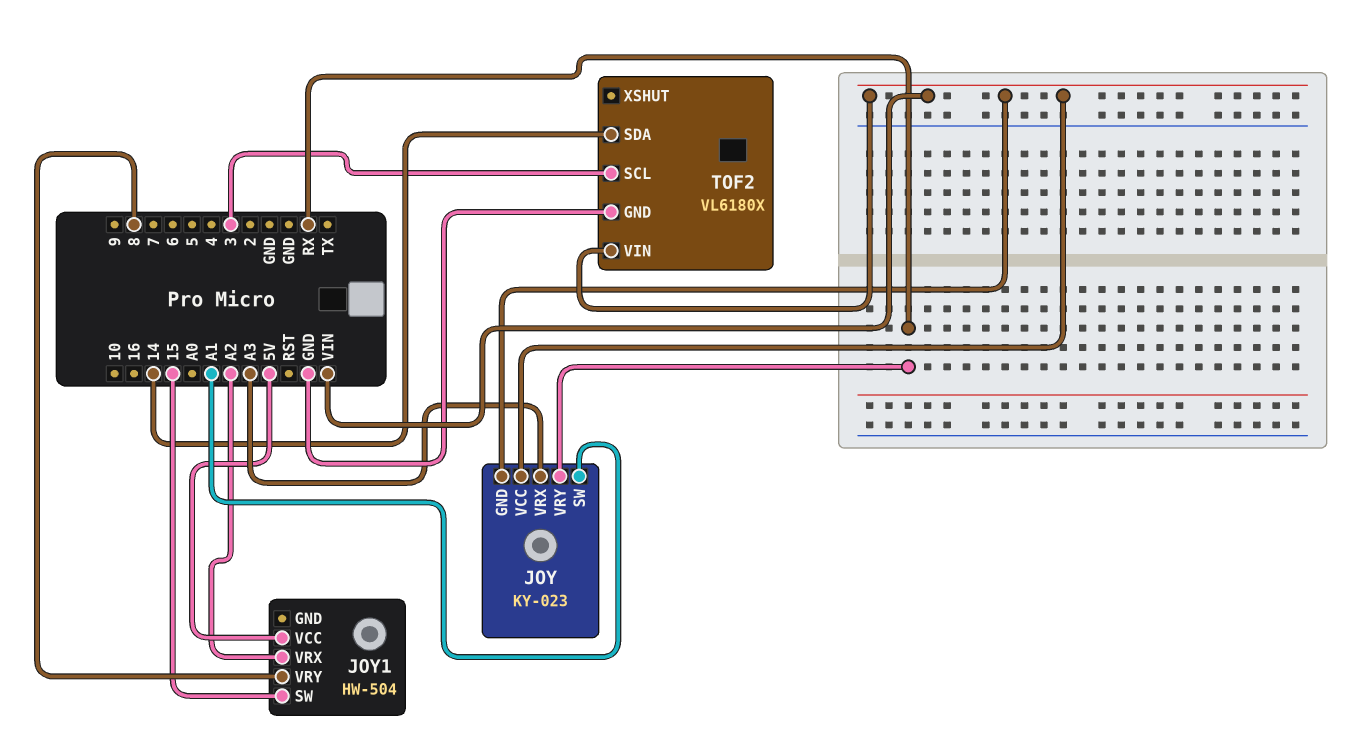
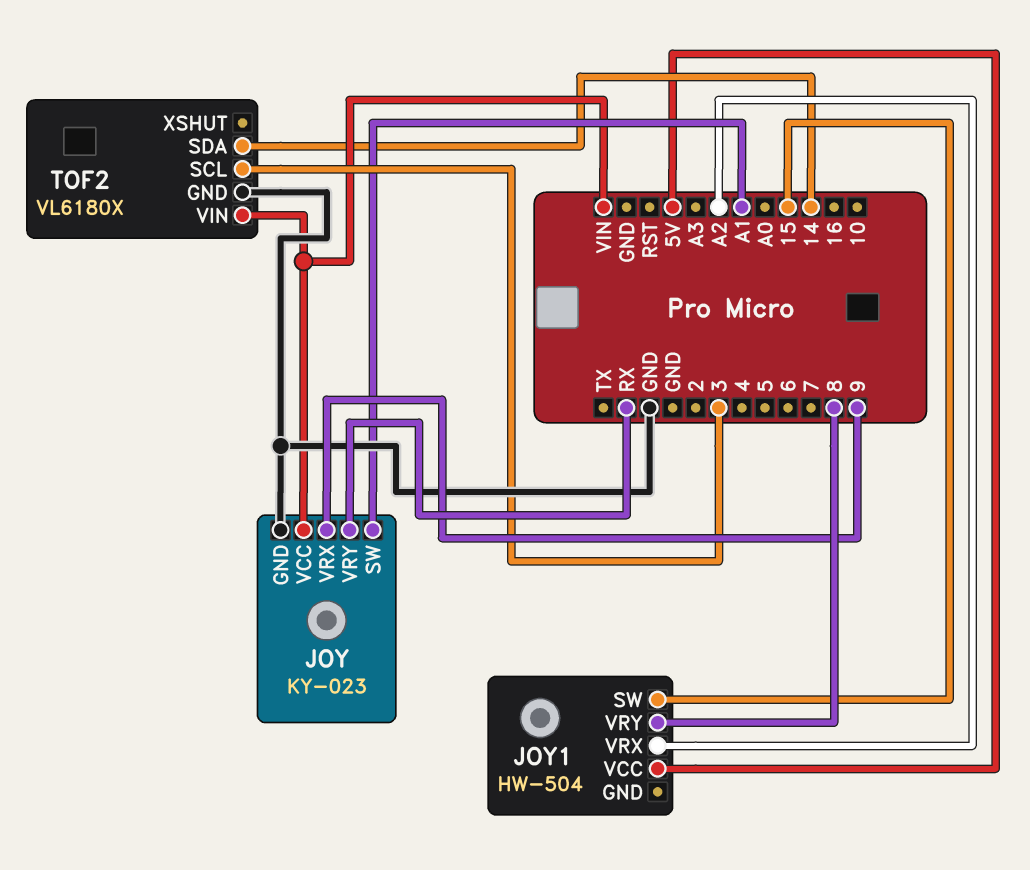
JOY pin GND: VIN -> GND
JOY pin VRX: A3 -> 9

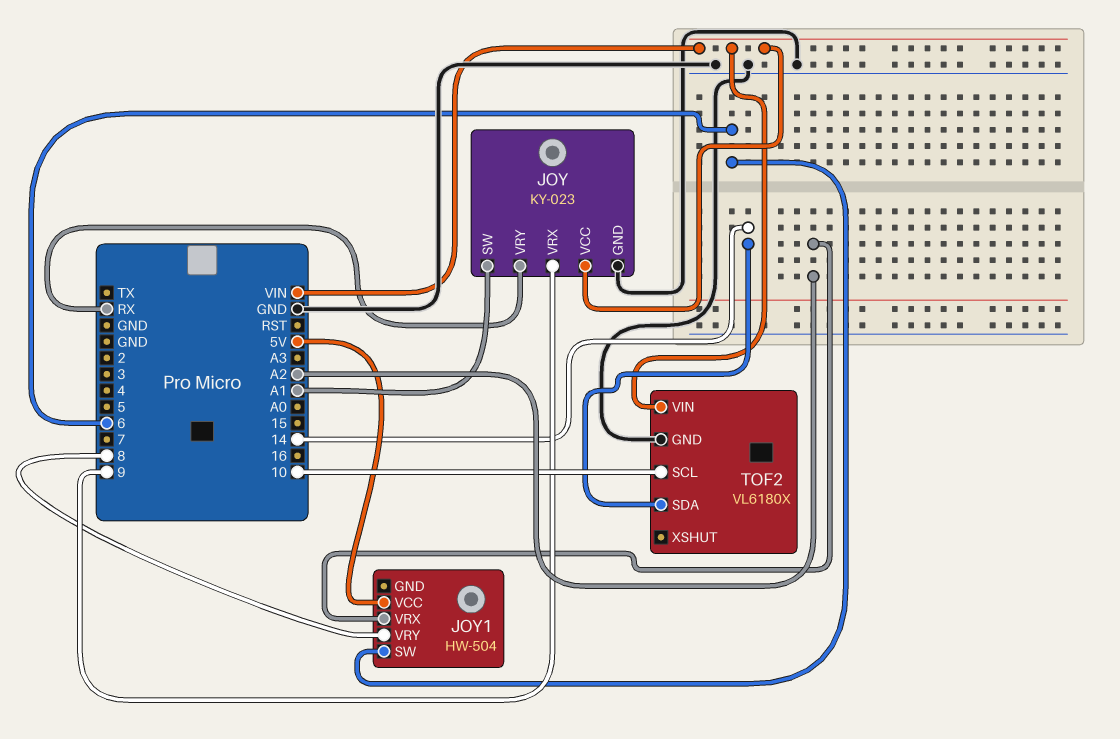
JOY1 pin SW: 15 -> 6
TOF2 pin SCL: 3 -> 10

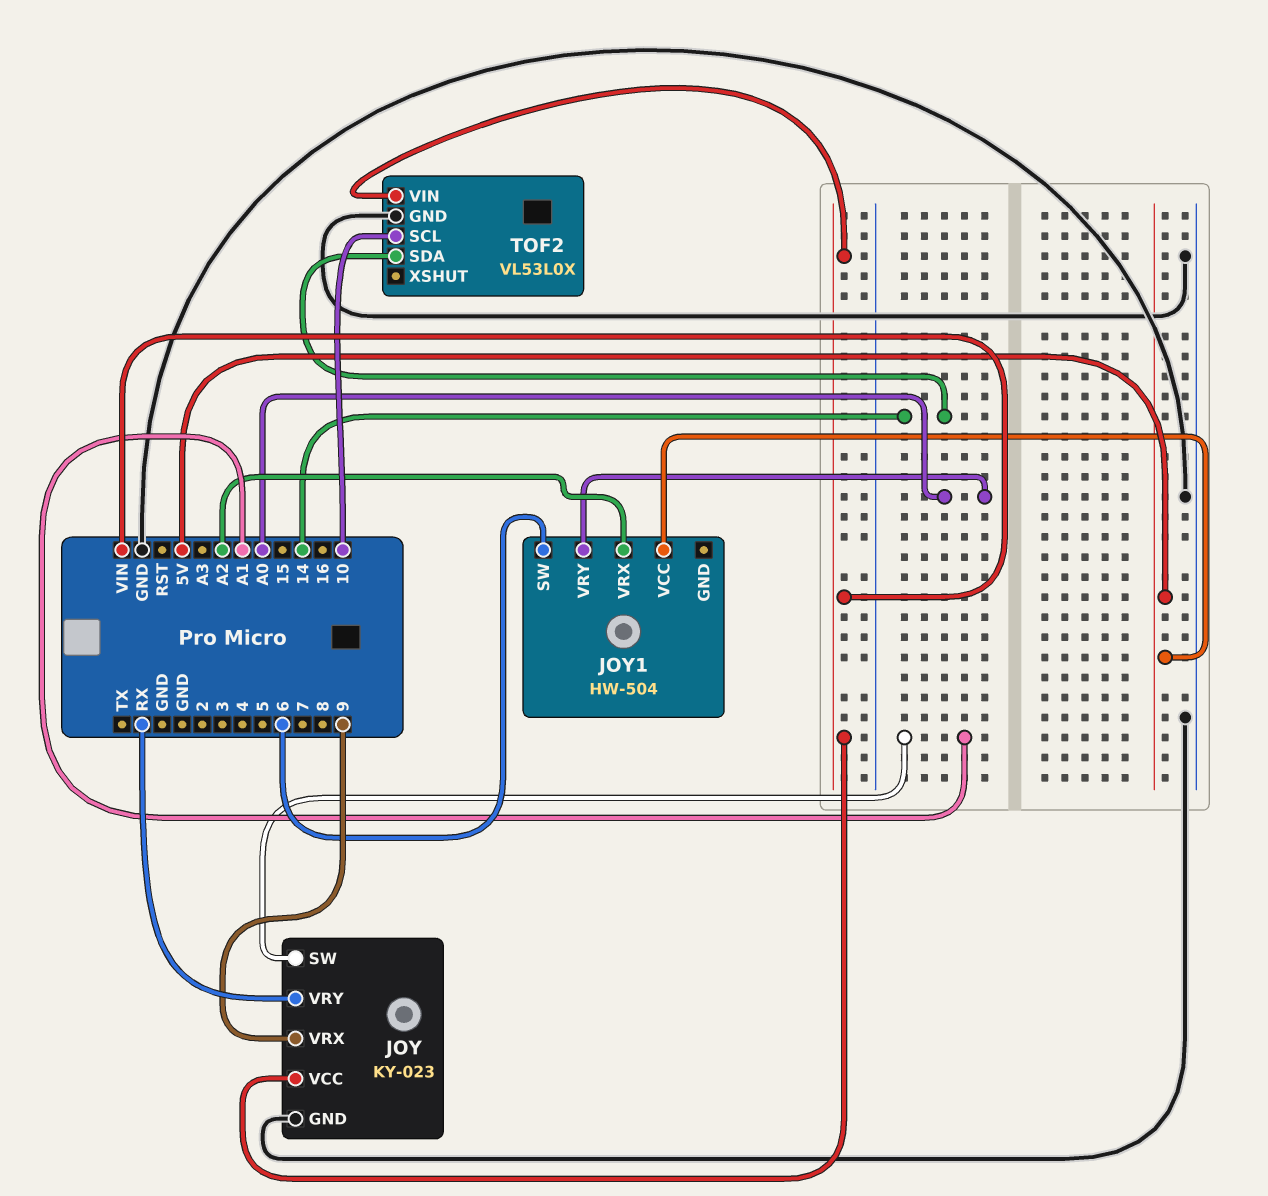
JOY1 pin VRY: 8 -> A0
TOF2: VL6180X -> VL53L0X

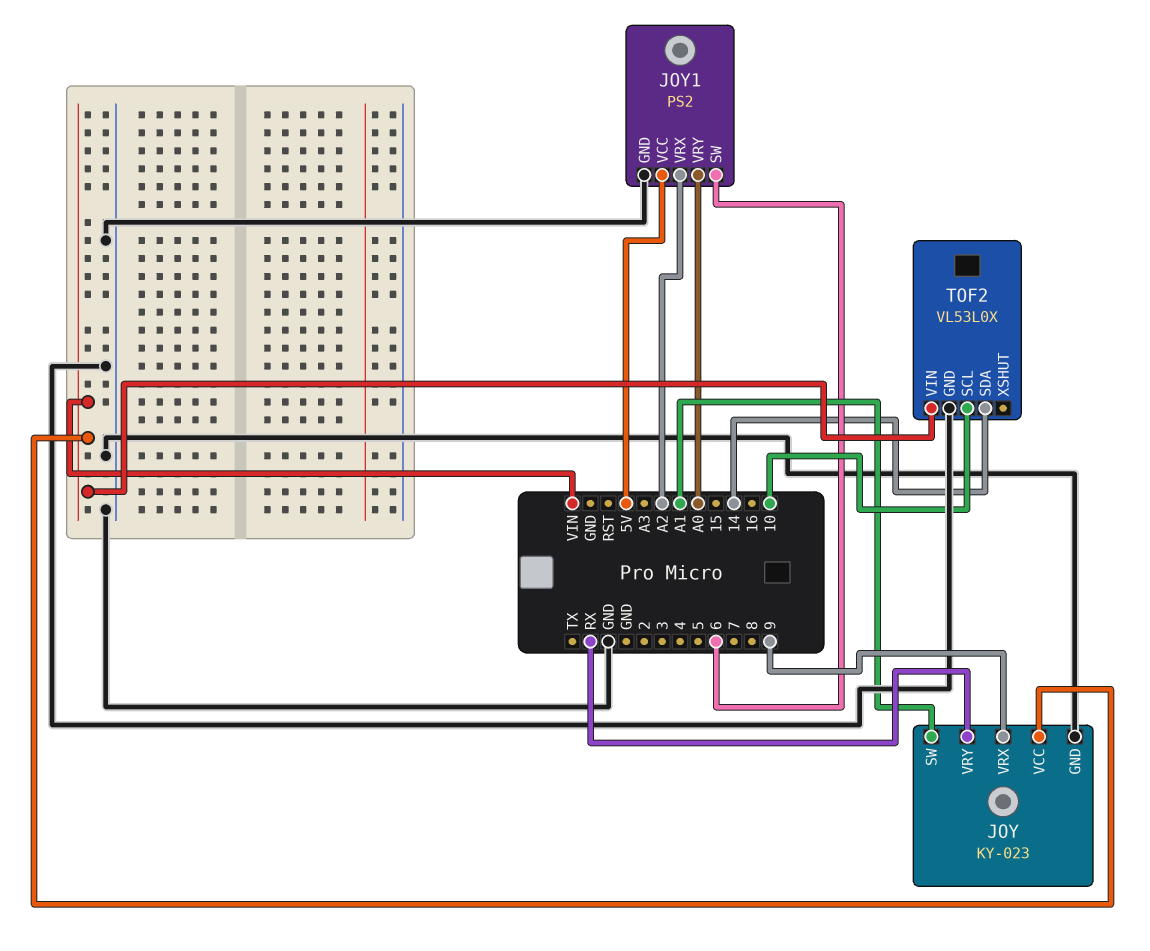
JOY1: HW-504 -> PS2
JOY1 pin GND: none -> GND

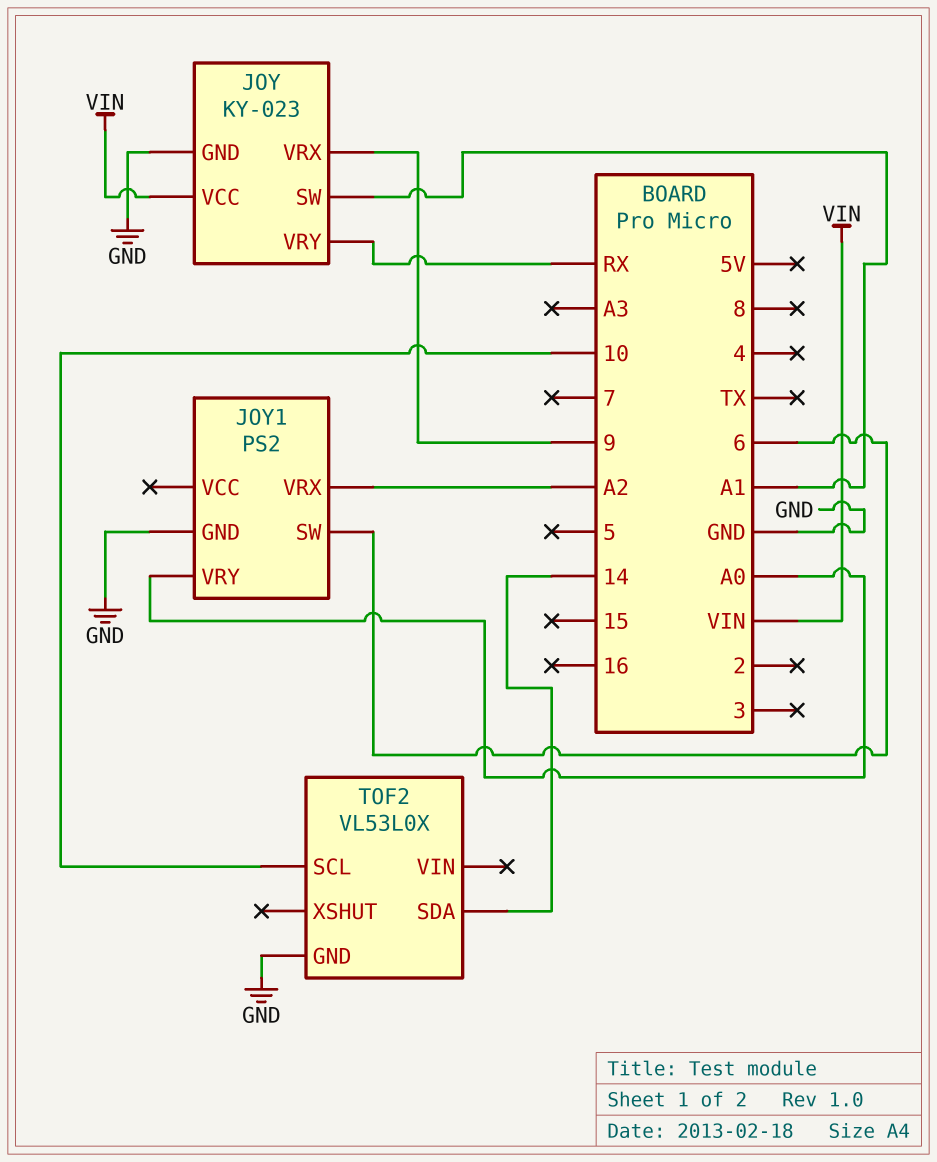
JOY1 pin VCC: 5V -> none
TOF2 pin VIN: VIN -> none

